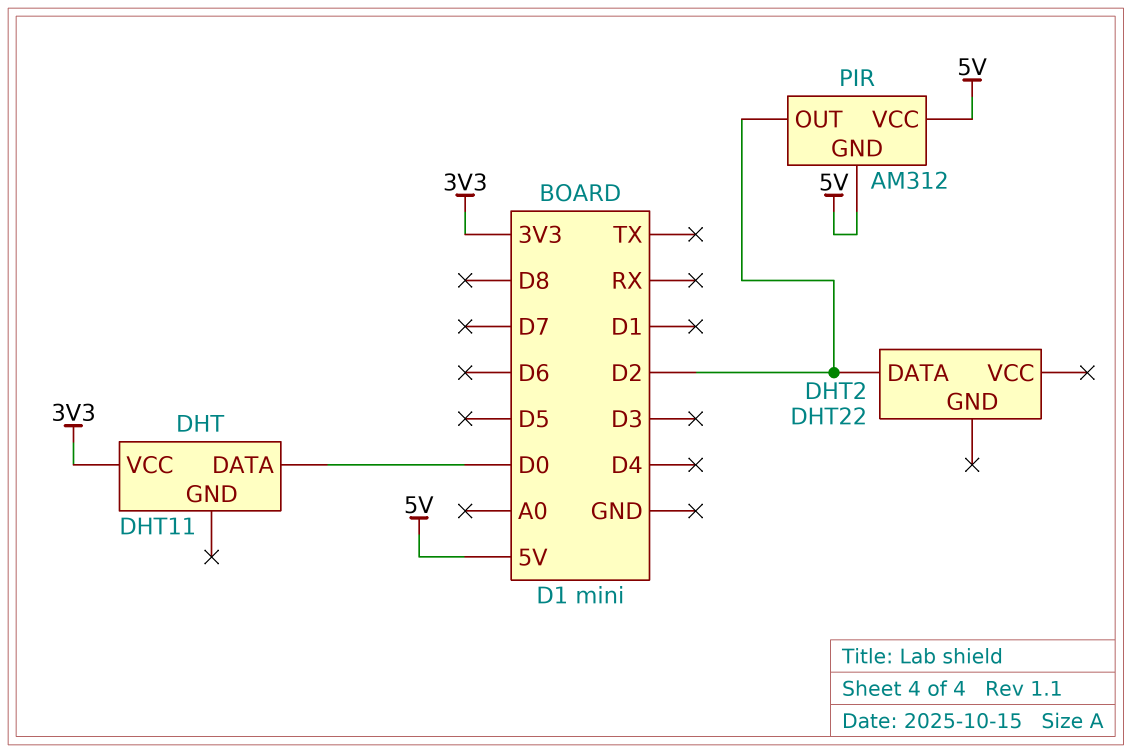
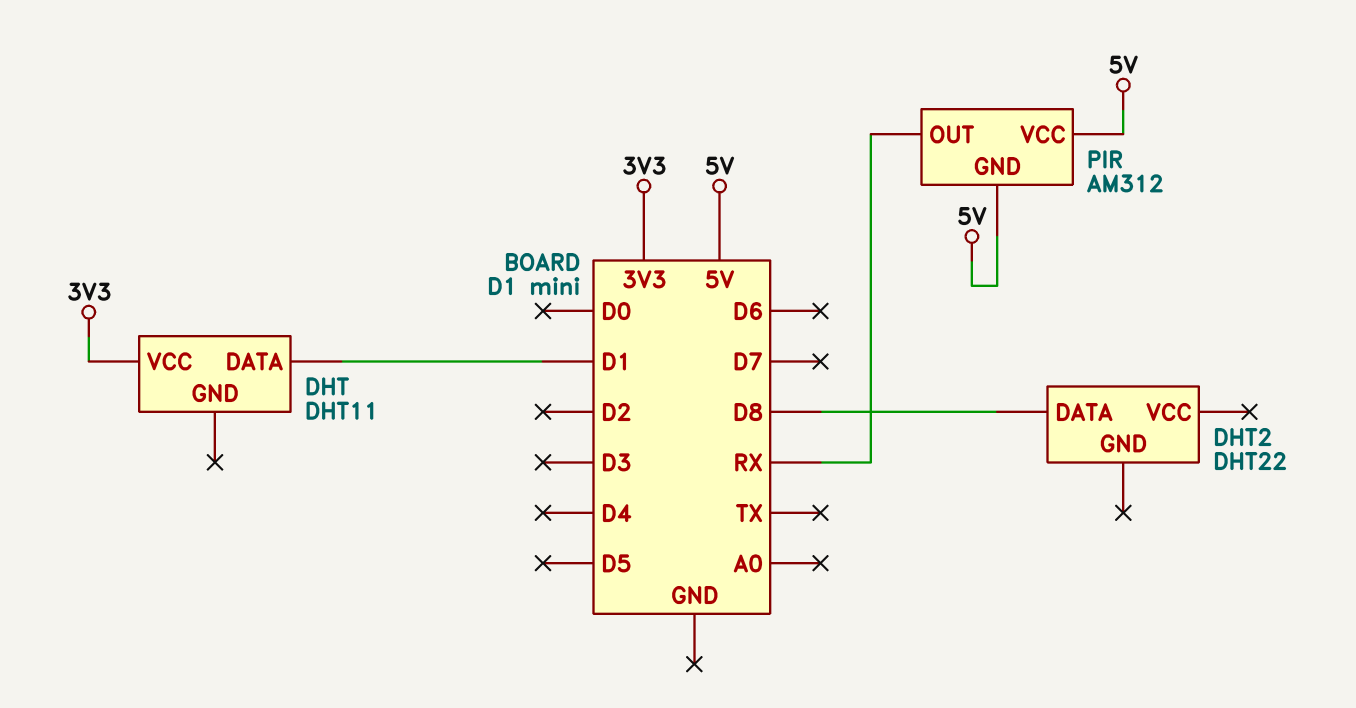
DHT pin DATA: D0 -> D1
DHT2 pin DATA: D2 -> D8
PIR pin OUT: D2 -> RX

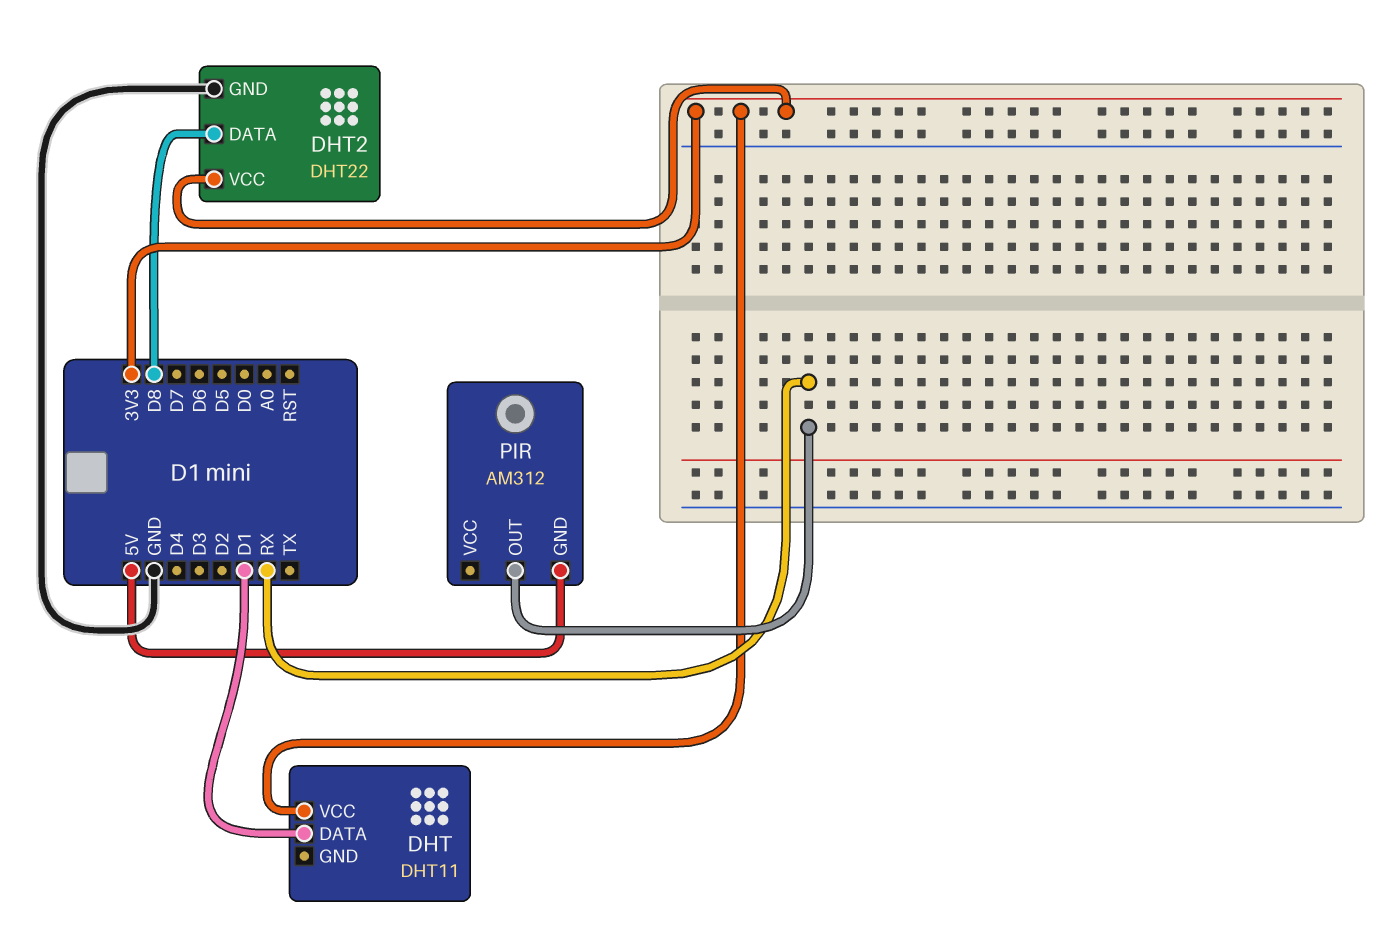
DHT2 pin GND: none -> GND
DHT2 pin VCC: none -> 3V3
PIR pin VCC: 5V -> none

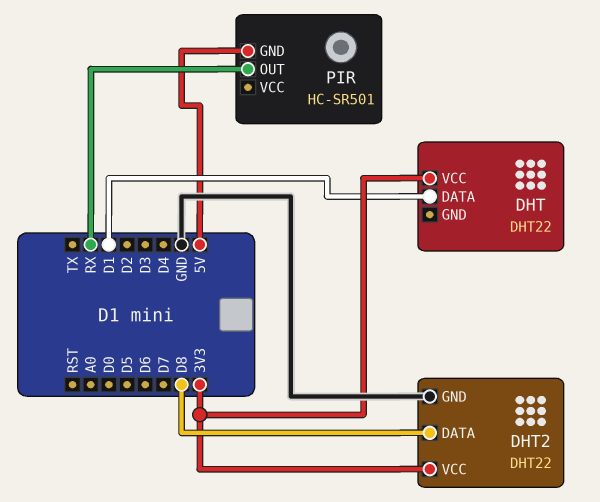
DHT: DHT11 -> DHT22
PIR: AM312 -> HC-SR501

